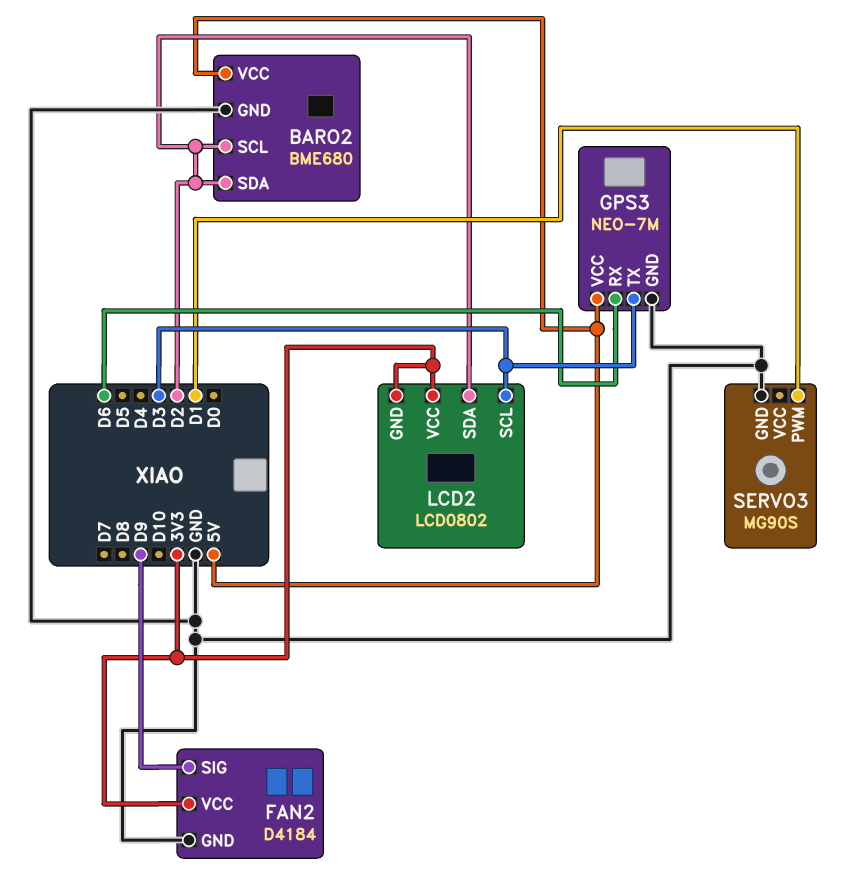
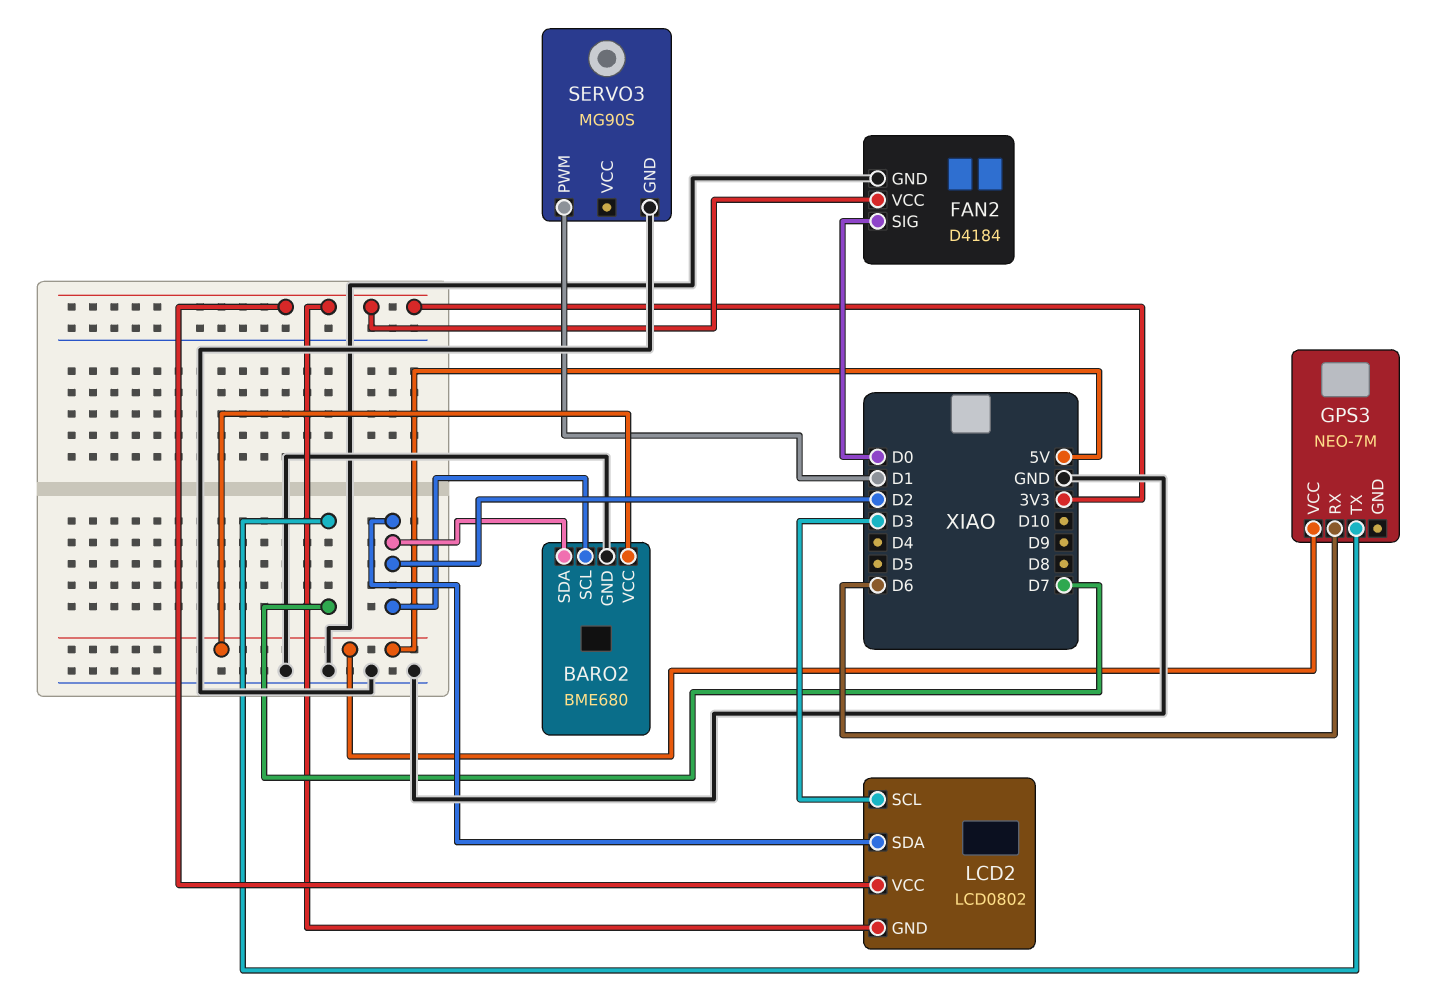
FAN2 pin SIG: D9 -> D0
GPS3 pin GND: GND -> none
GPS3 pin TX: D3 -> D7

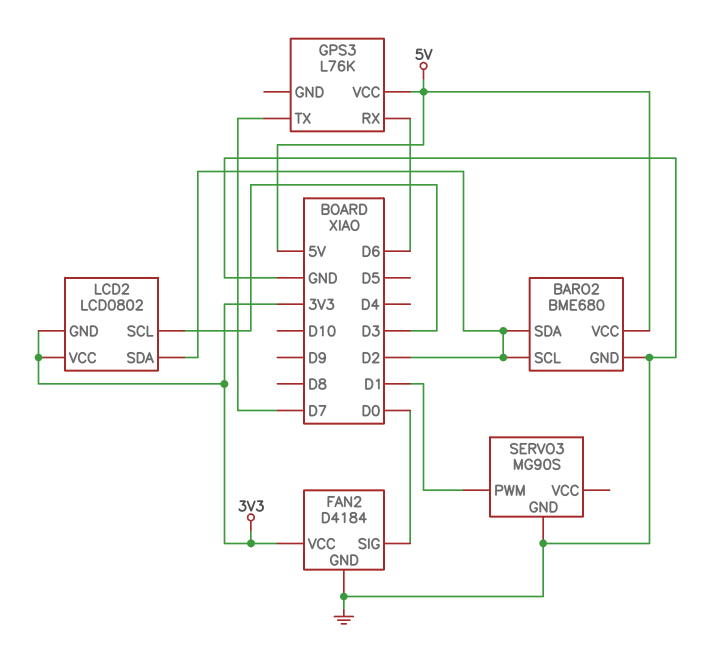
GPS3: NEO-7M -> L76K

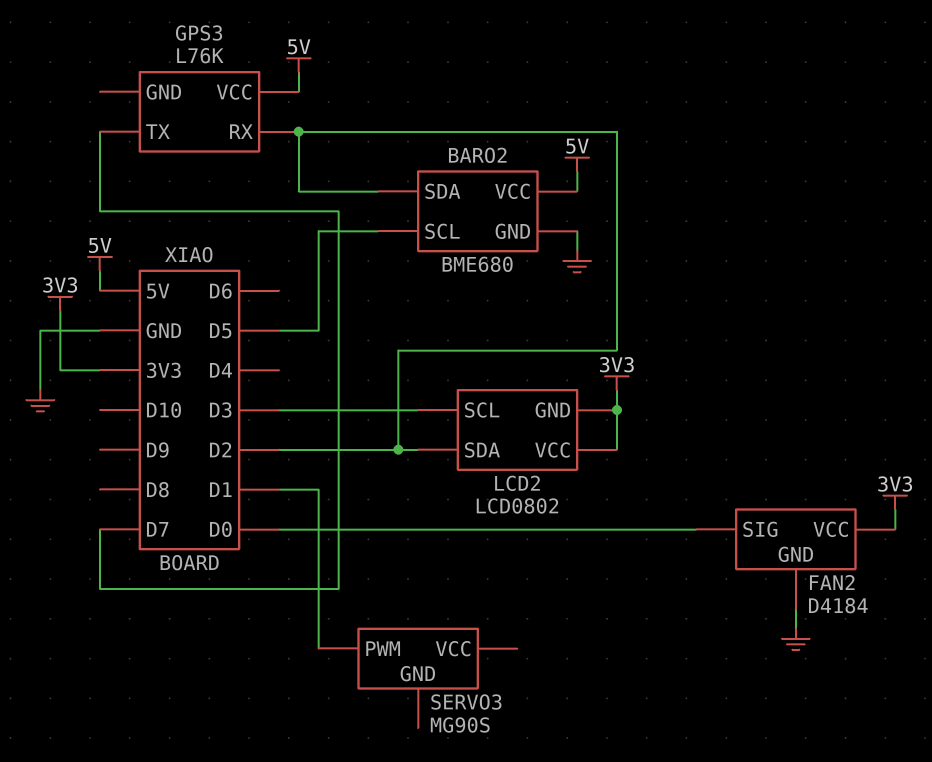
BARO2 pin SCL: D2 -> D5
GPS3 pin RX: D6 -> D2
SERVO3 pin GND: GND -> none

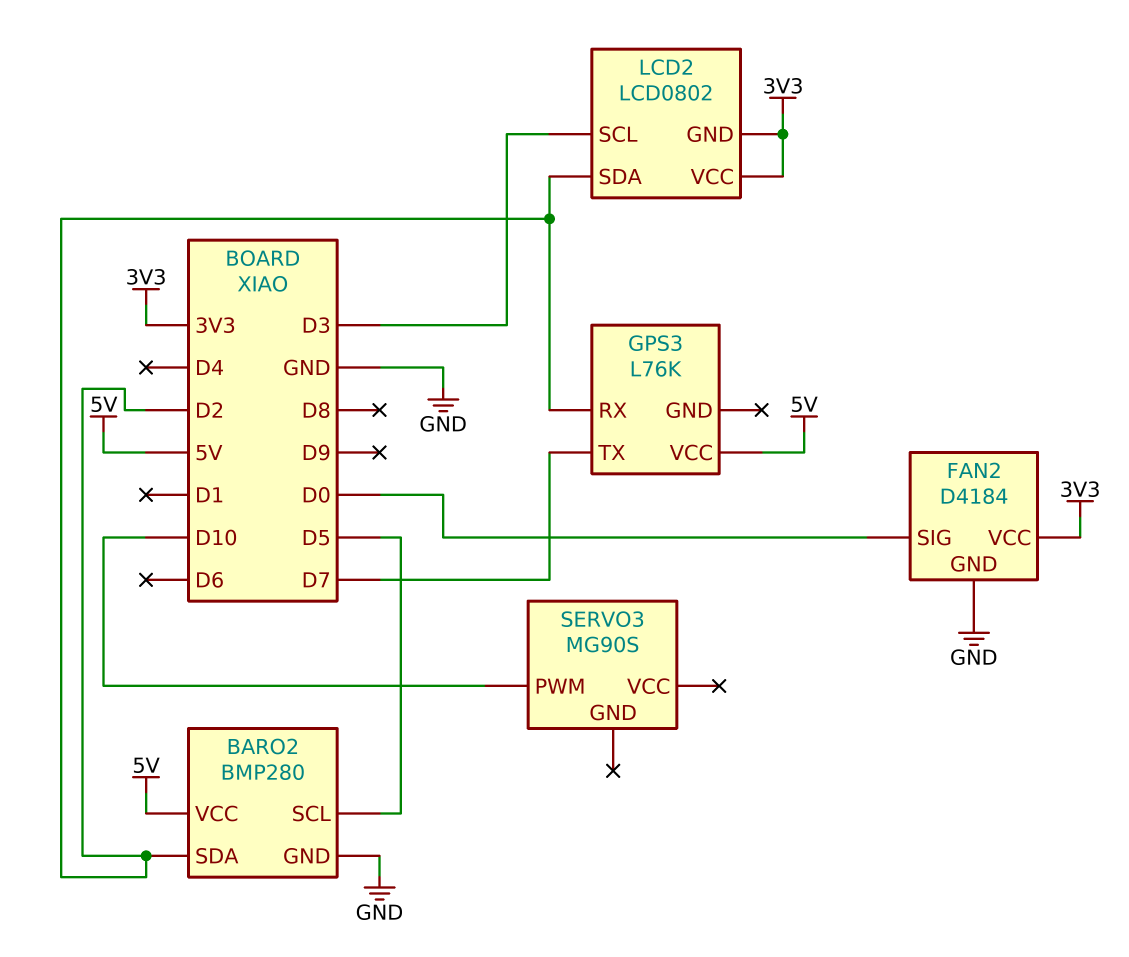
BARO2: BME680 -> BMP280
SERVO3 pin PWM: D1 -> D10

